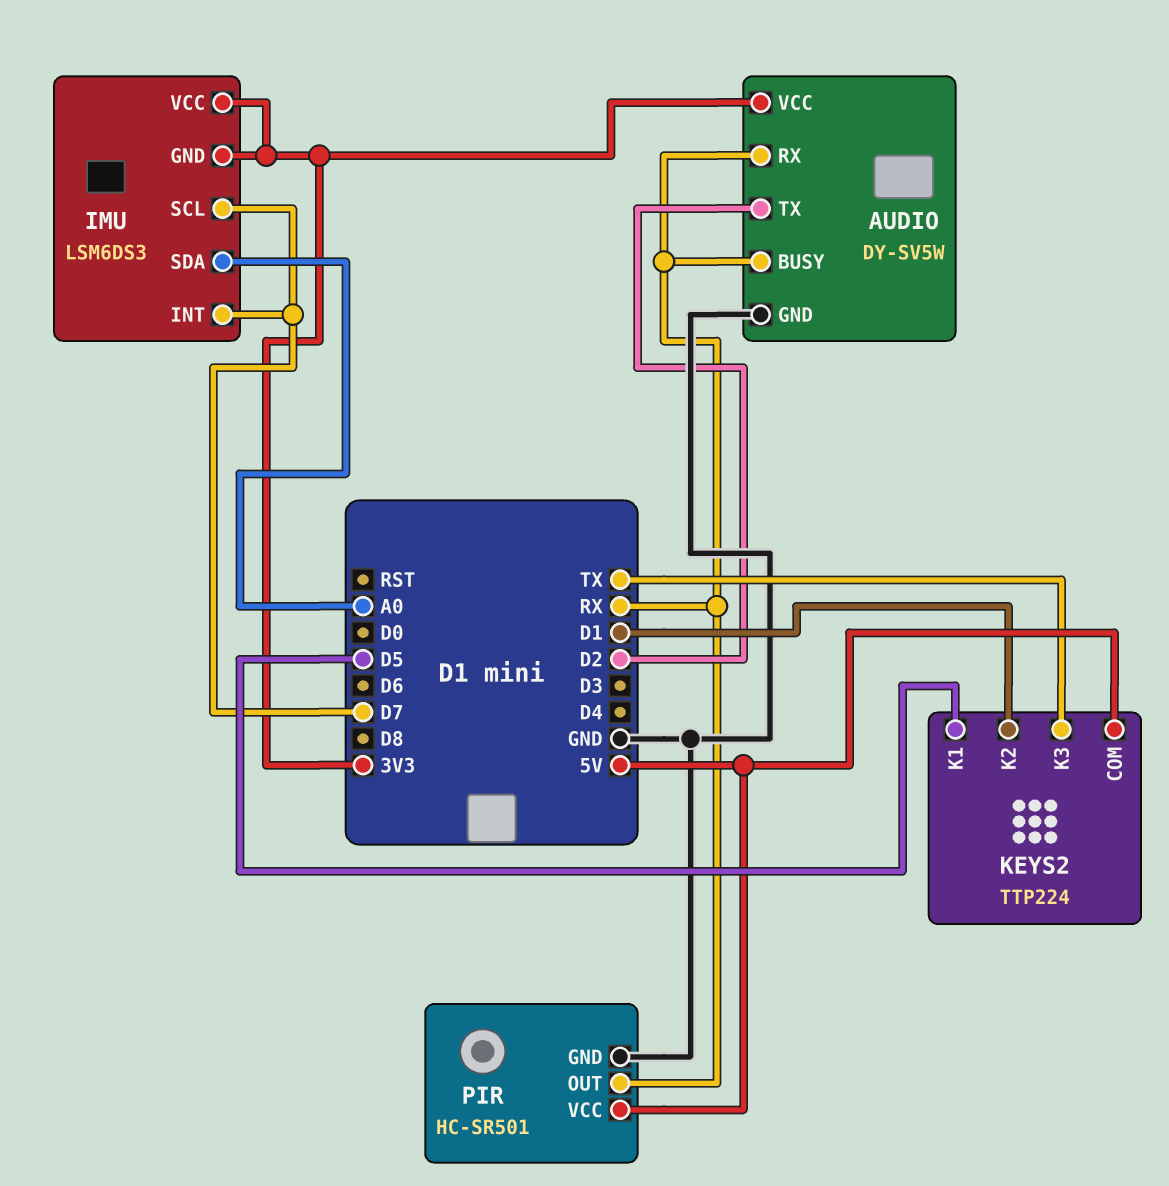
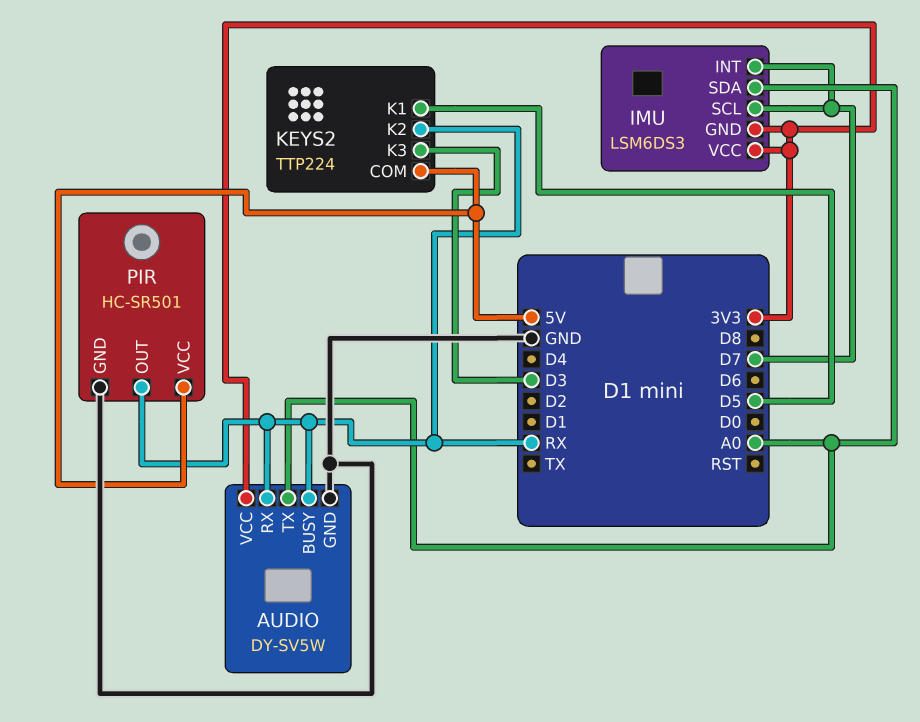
AUDIO pin TX: D2 -> A0
KEYS2 pin K2: D1 -> RX
KEYS2 pin K3: TX -> D3

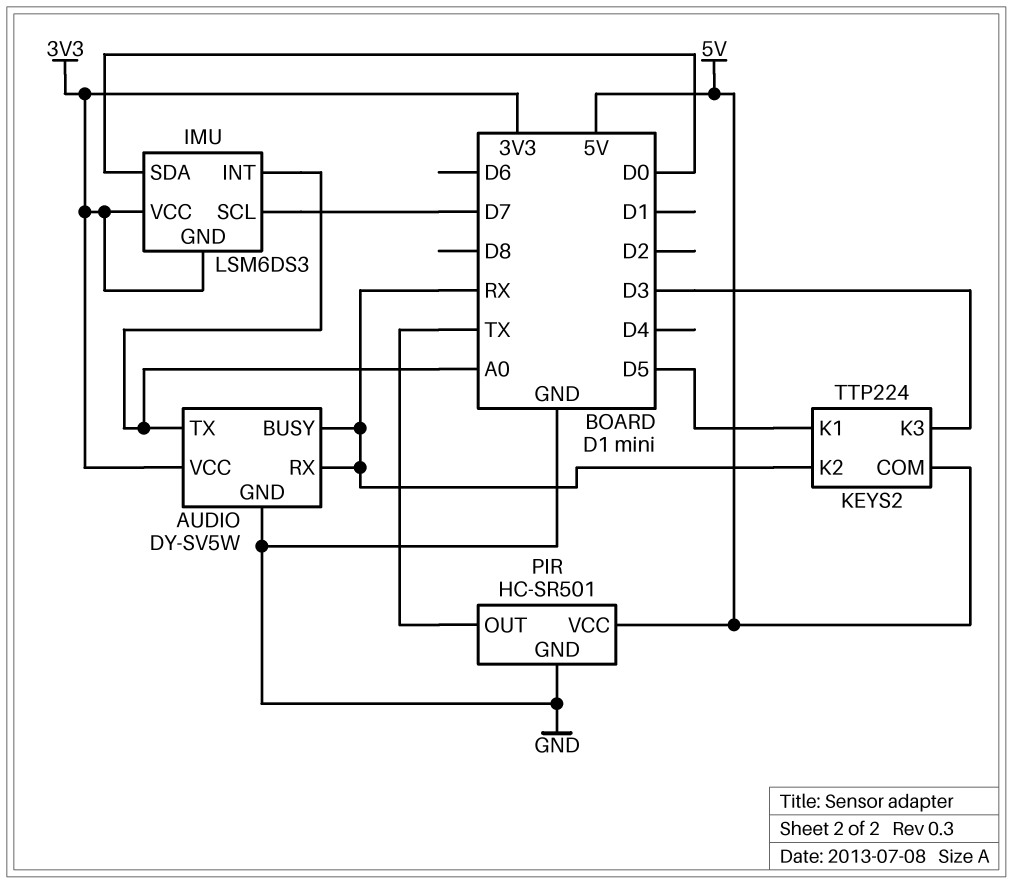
IMU pin INT: D7 -> A0
IMU pin SDA: A0 -> D0
PIR pin OUT: RX -> TX

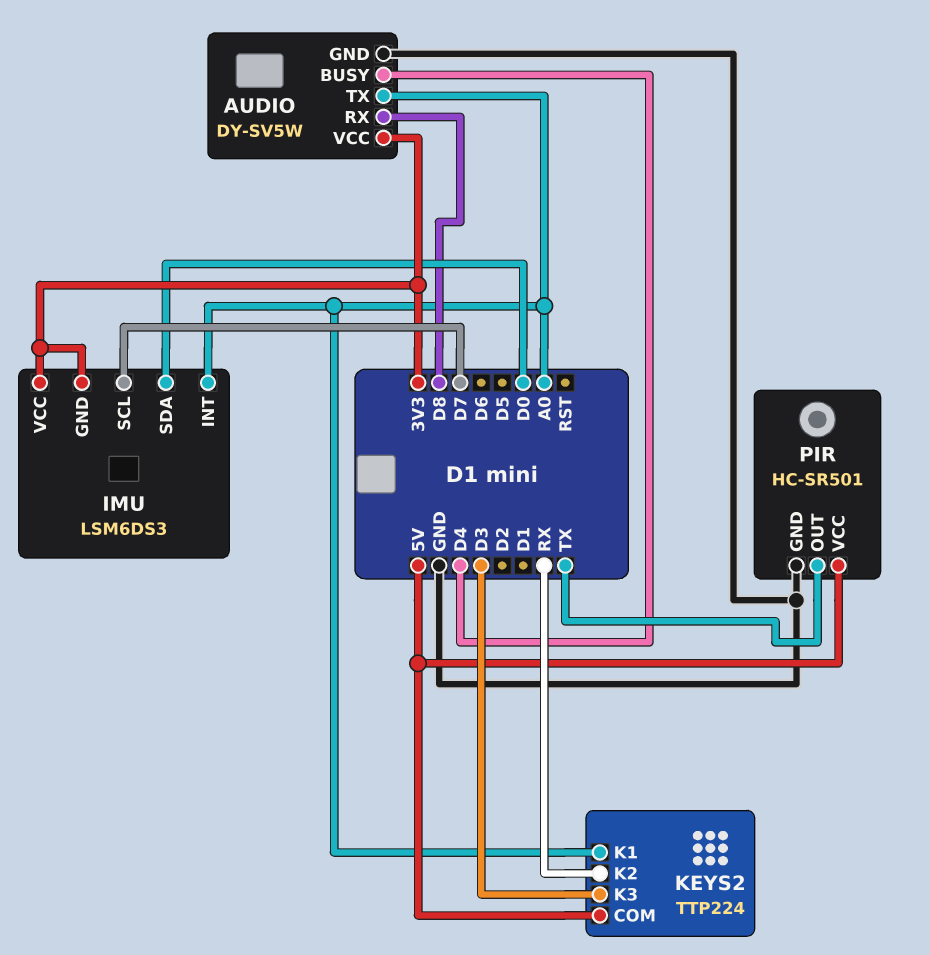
AUDIO pin BUSY: RX -> D4
AUDIO pin RX: RX -> D8
KEYS2 pin K1: D5 -> A0

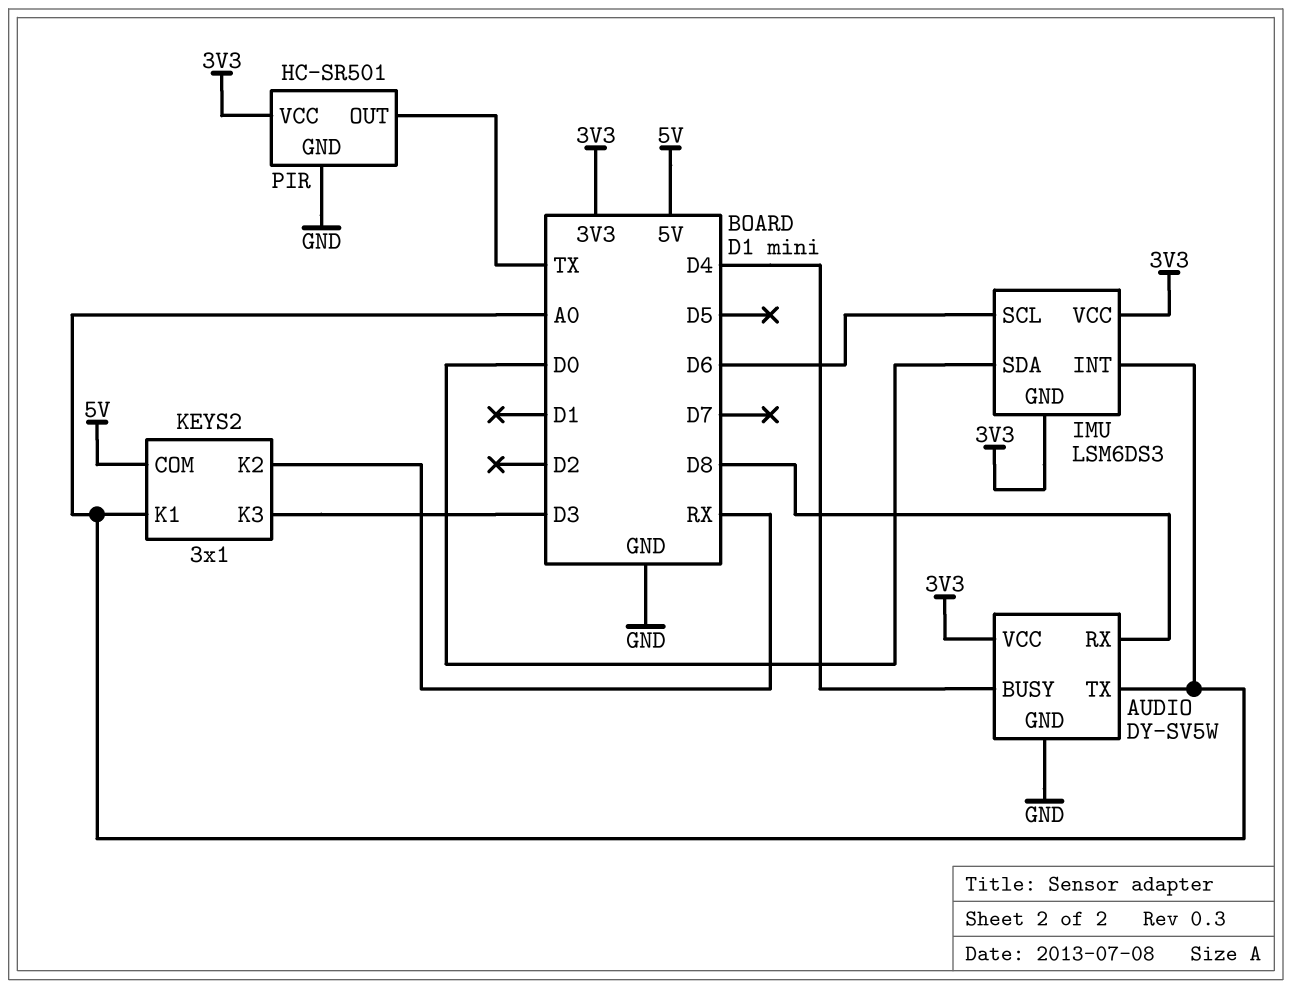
IMU pin SCL: D7 -> D6
KEYS2: TTP224 -> 3x1
PIR pin VCC: 5V -> 3V3

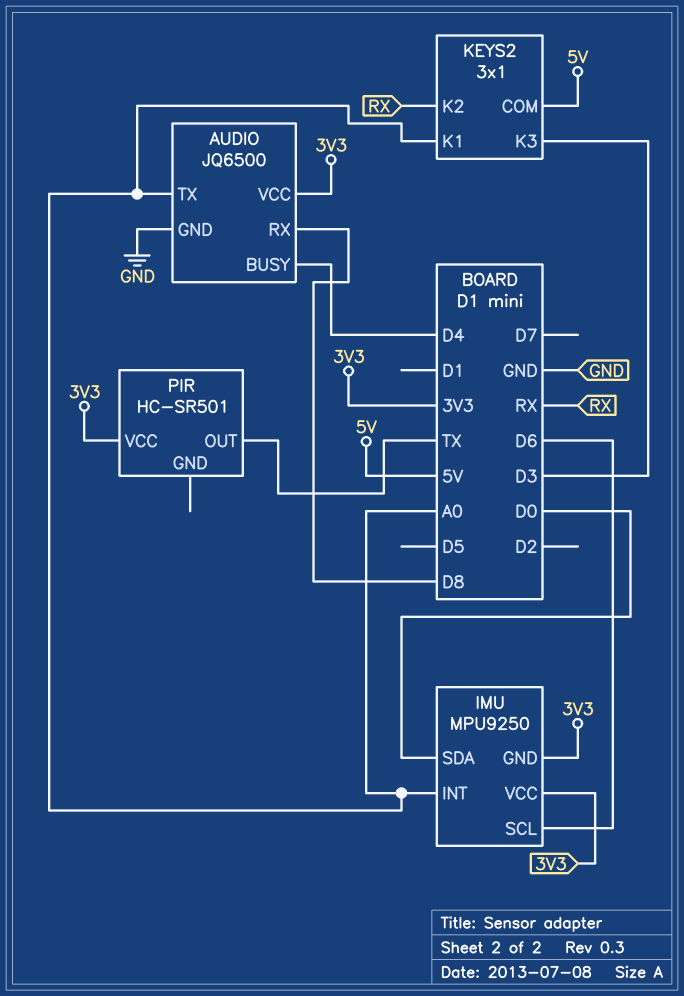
AUDIO: DY-SV5W -> JQ6500
IMU: LSM6DS3 -> MPU9250
PIR pin GND: GND -> none

